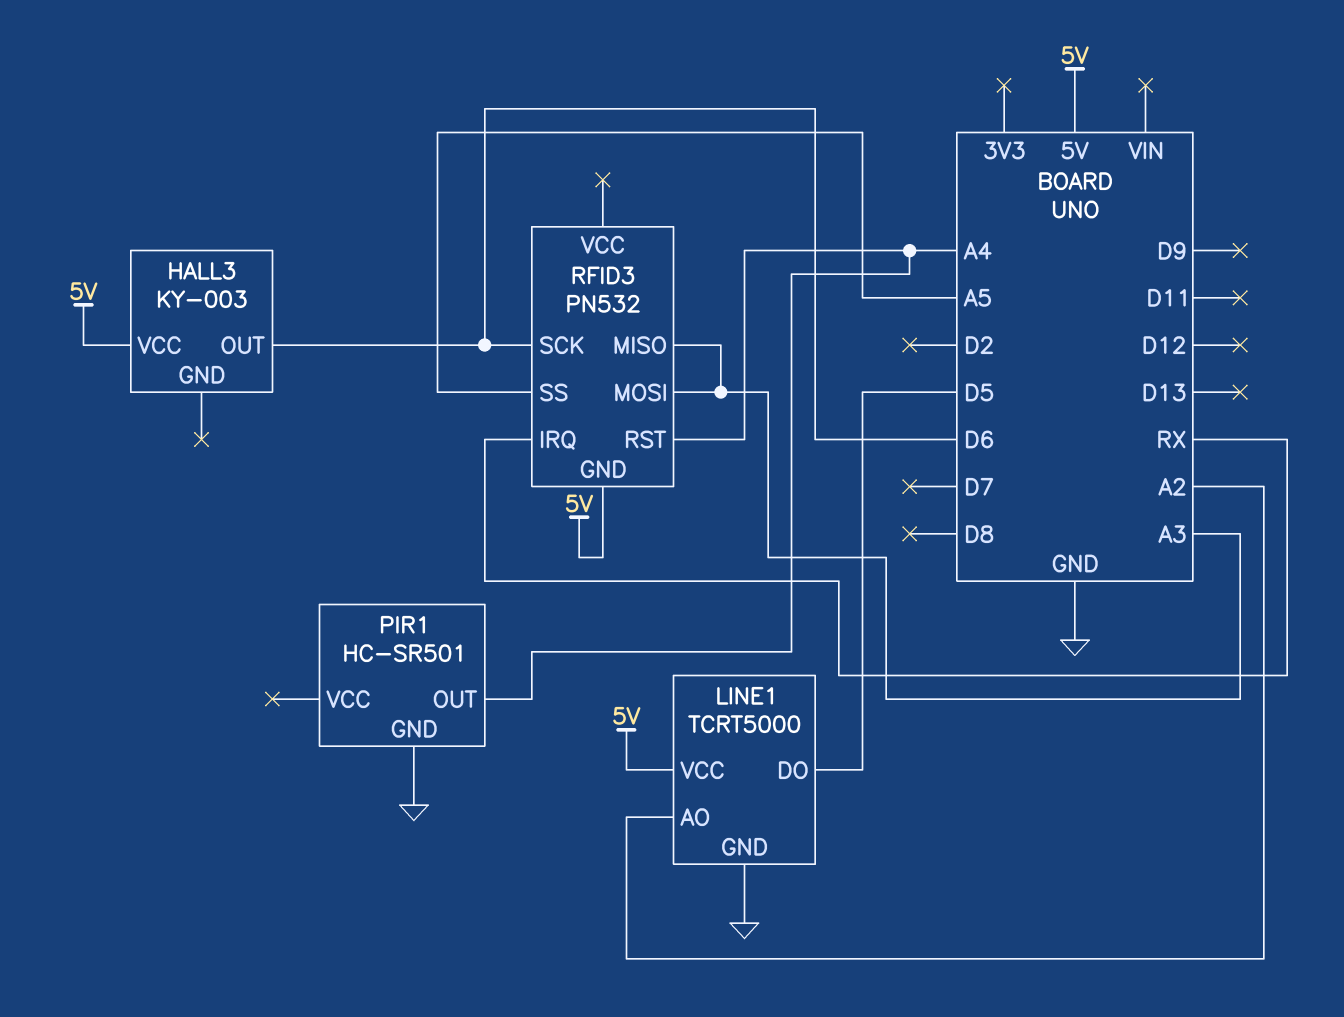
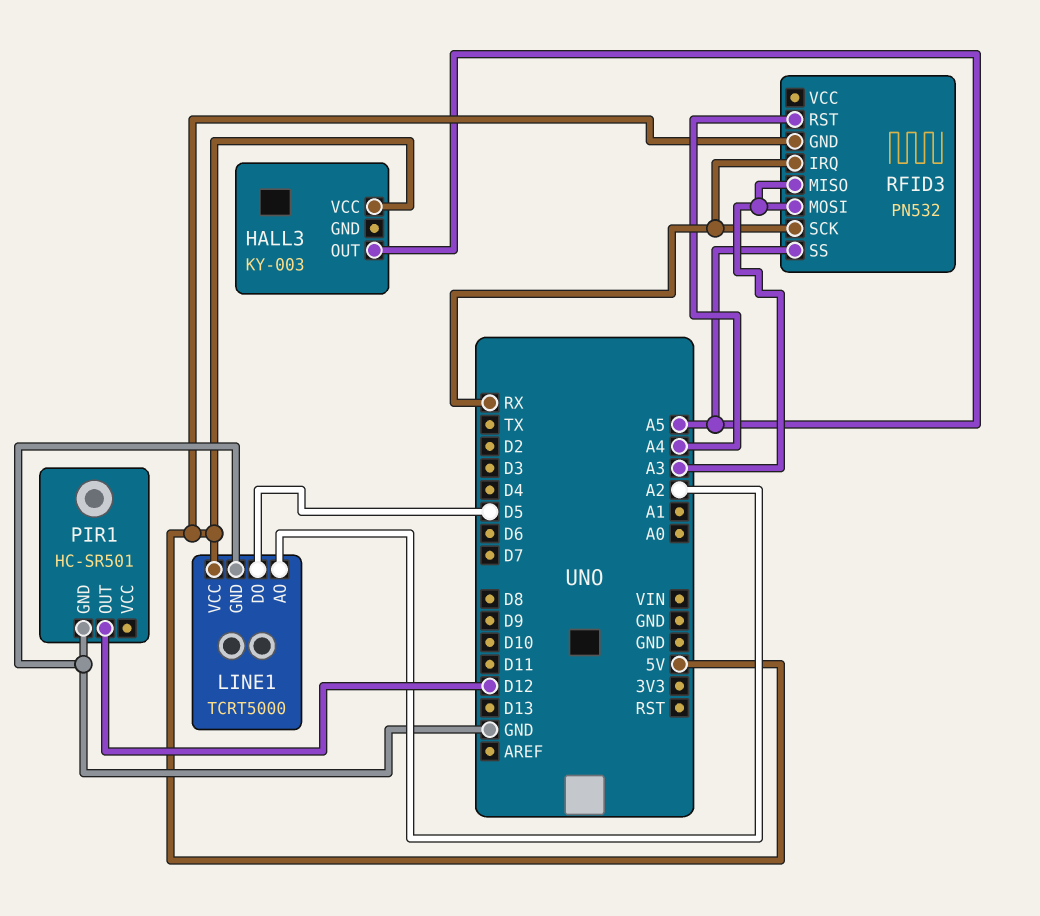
HALL3 pin OUT: D6 -> A5
PIR1 pin OUT: A4 -> D12
RFID3 pin SCK: D6 -> RX

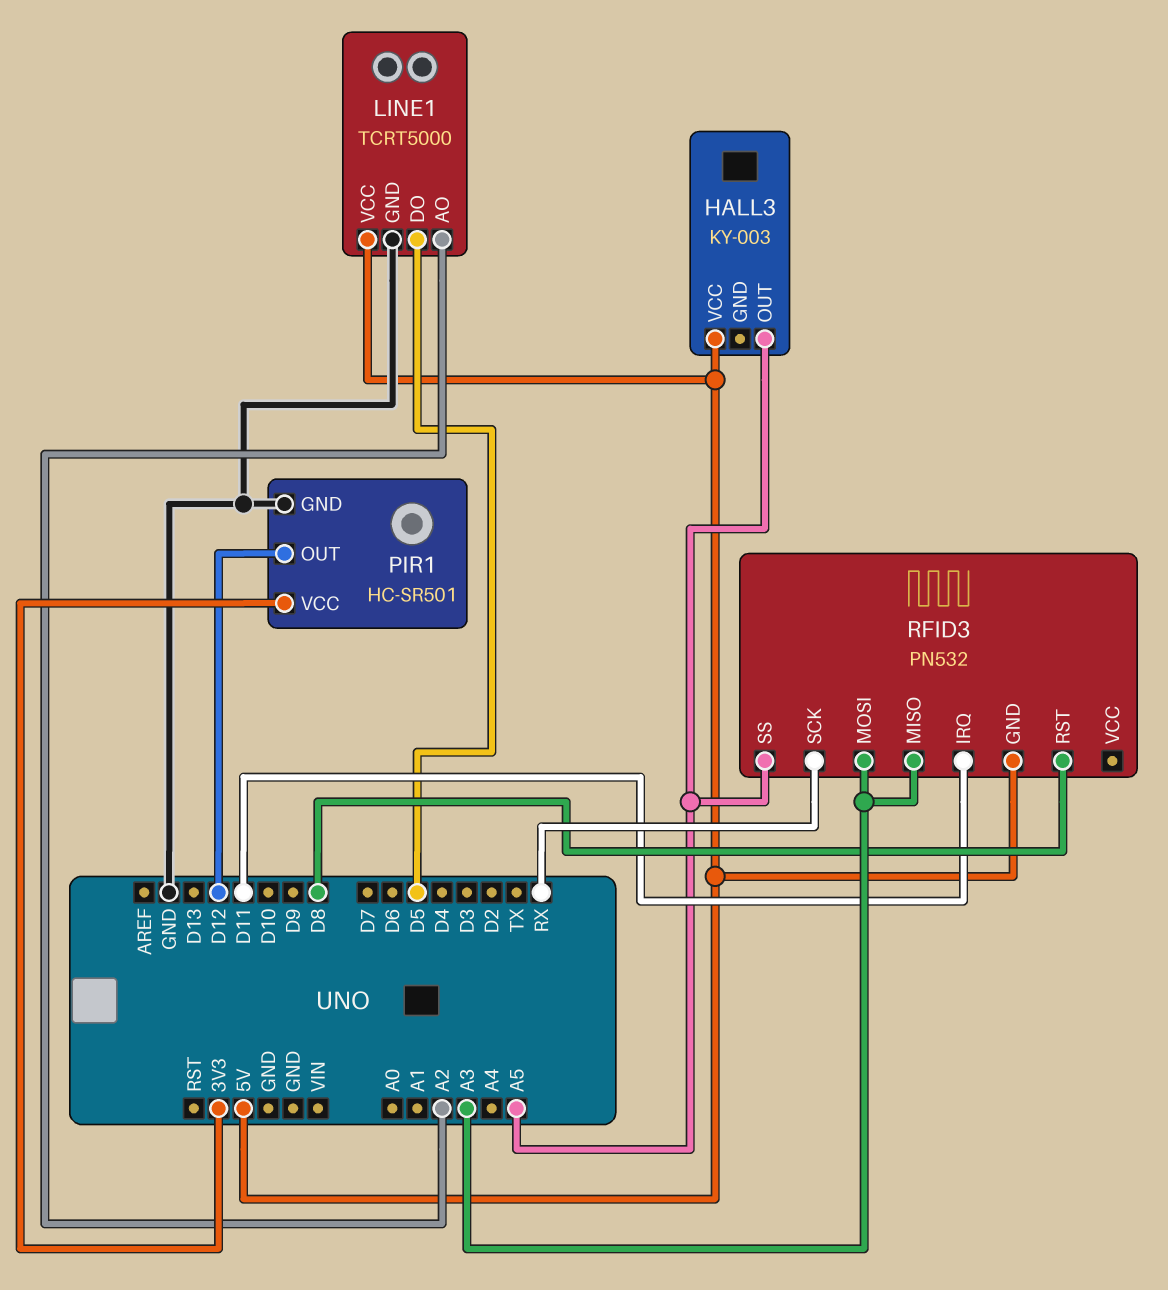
PIR1 pin VCC: none -> 3V3
RFID3 pin IRQ: RX -> D11
RFID3 pin RST: A4 -> D8

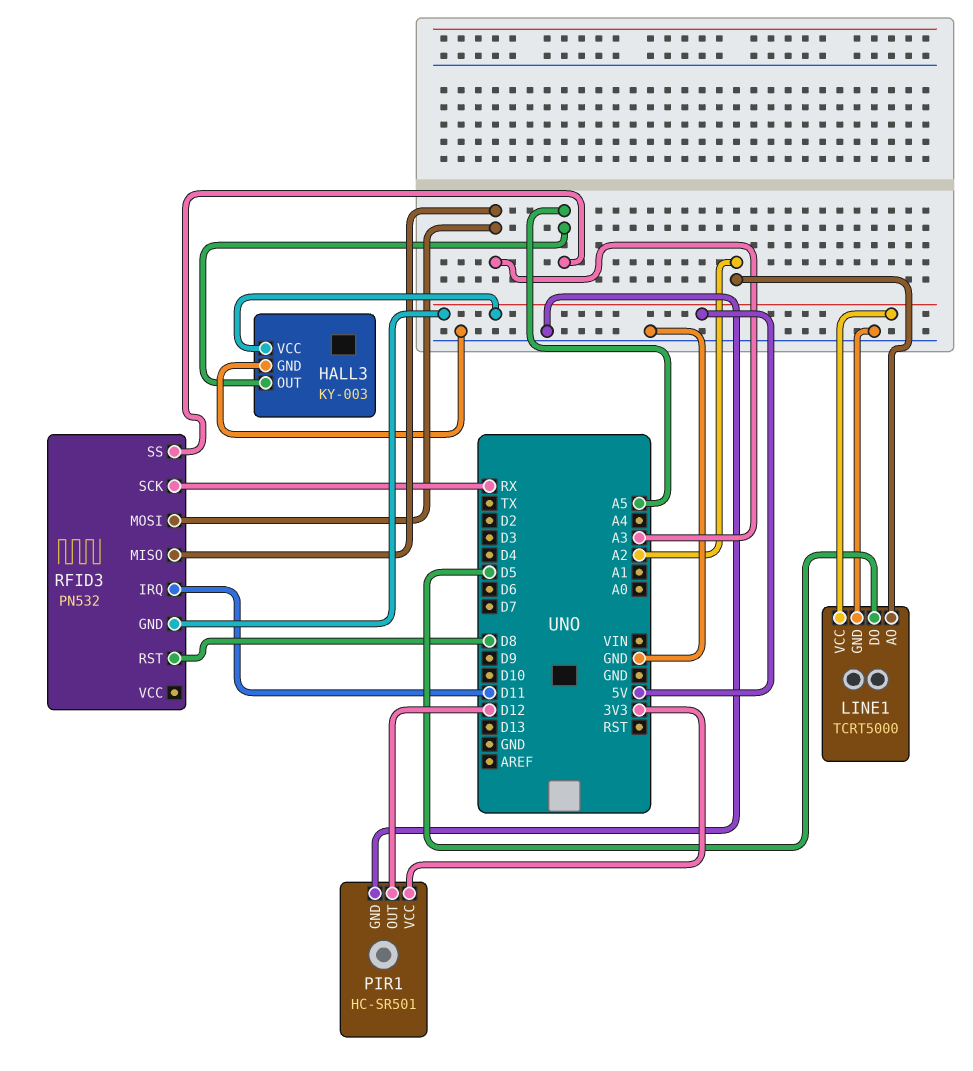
HALL3 pin GND: none -> GND

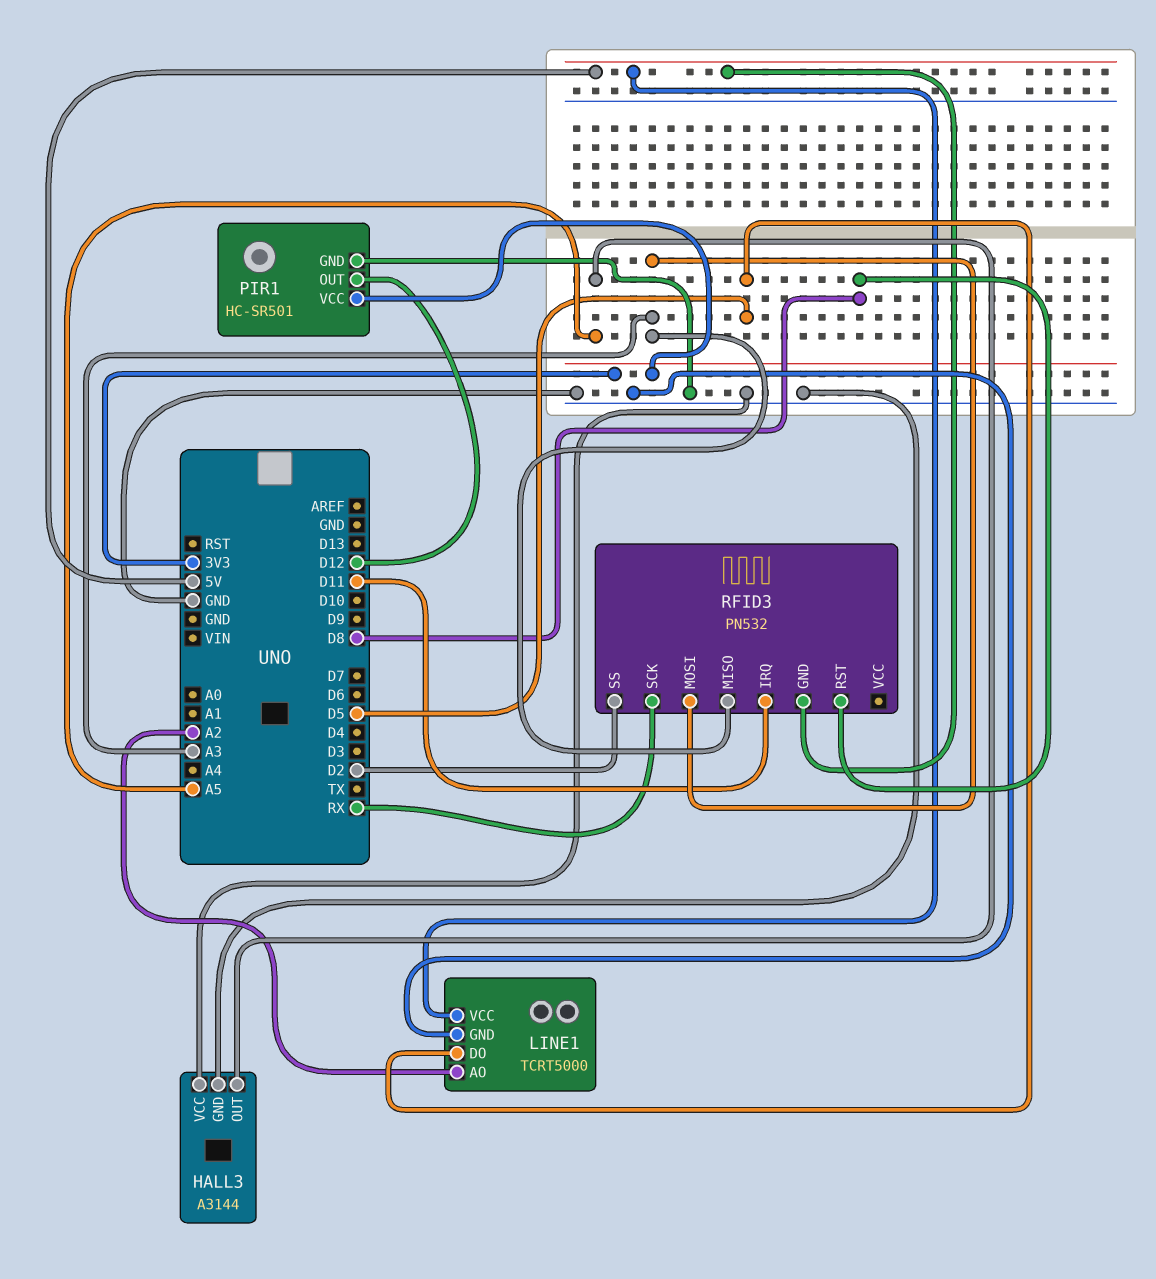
HALL3: KY-003 -> A3144
HALL3 pin VCC: 5V -> GND
RFID3 pin SS: A5 -> D2

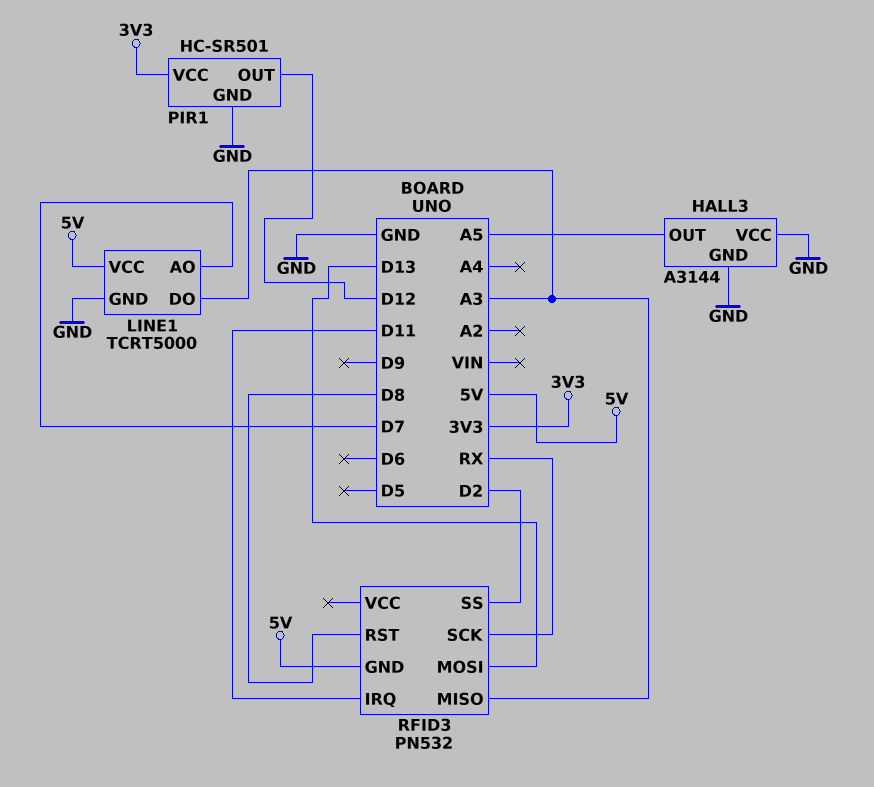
LINE1 pin AO: A2 -> D7
LINE1 pin DO: D5 -> A3
RFID3 pin MOSI: A3 -> D13

